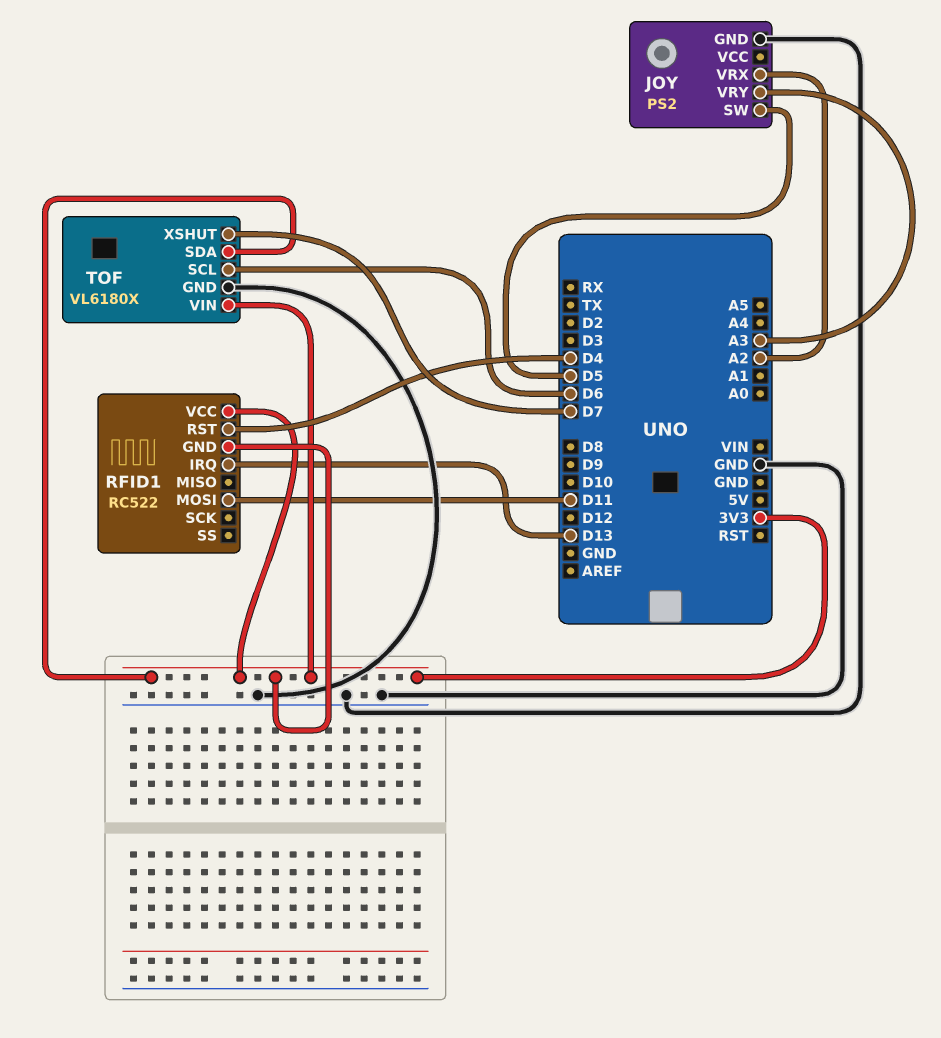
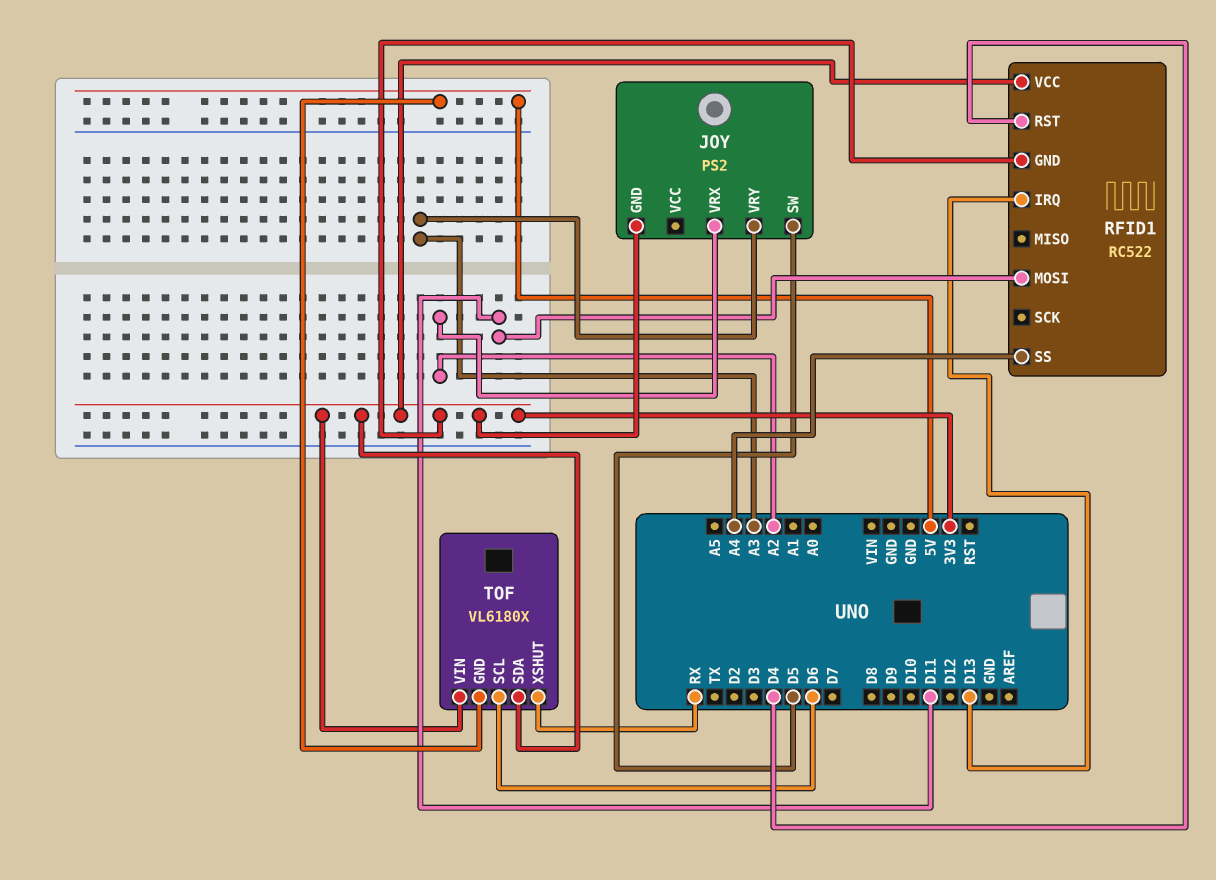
JOY pin GND: GND -> 3V3
RFID1 pin SS: none -> A4
TOF pin GND: GND -> 5V
TOF pin XSHUT: D7 -> RX

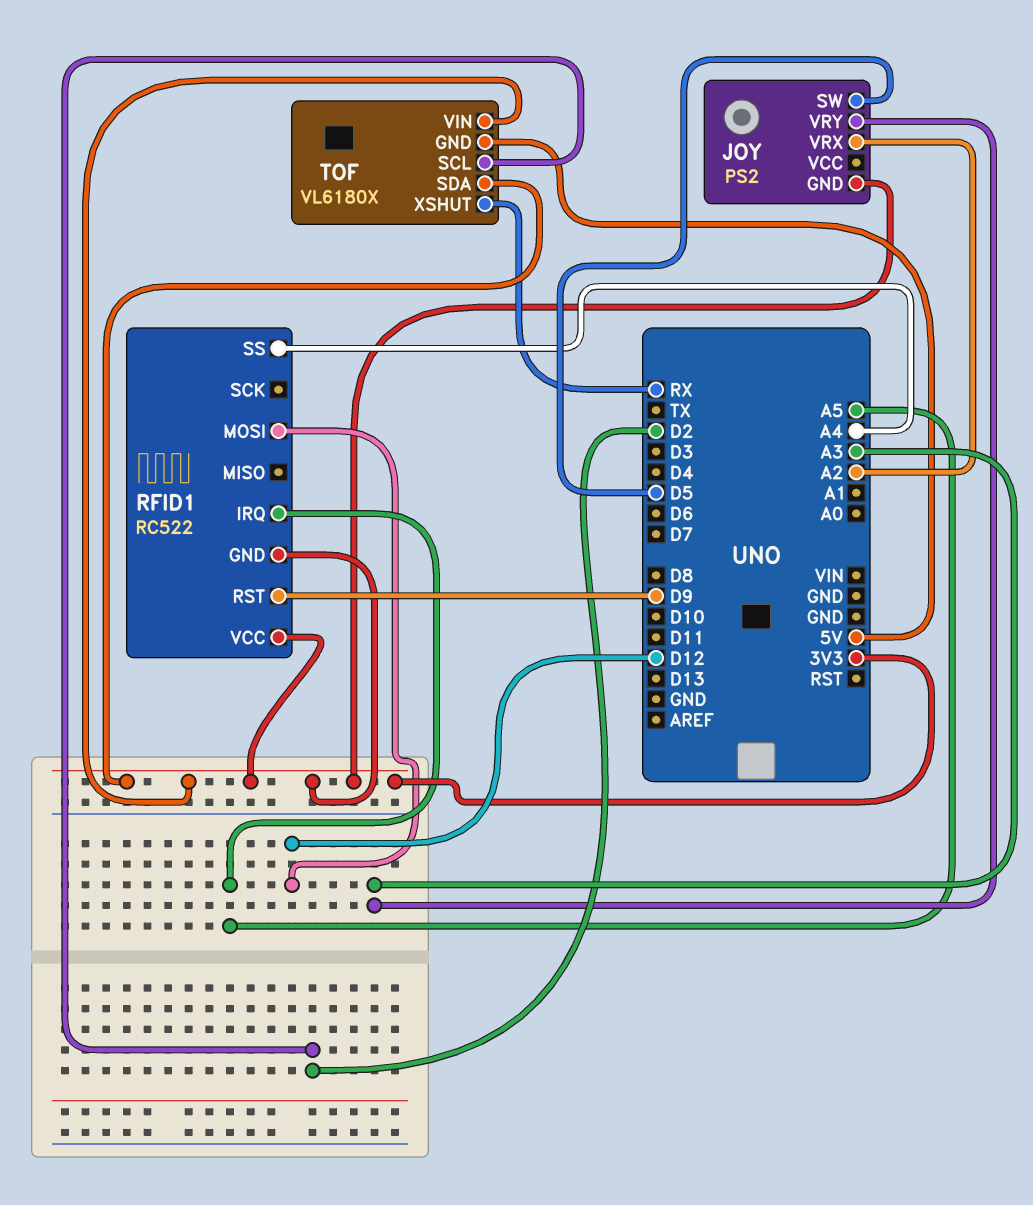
RFID1 pin IRQ: D13 -> A5
RFID1 pin MOSI: D11 -> D12
RFID1 pin RST: D4 -> D9
TOF pin SCL: D6 -> D2

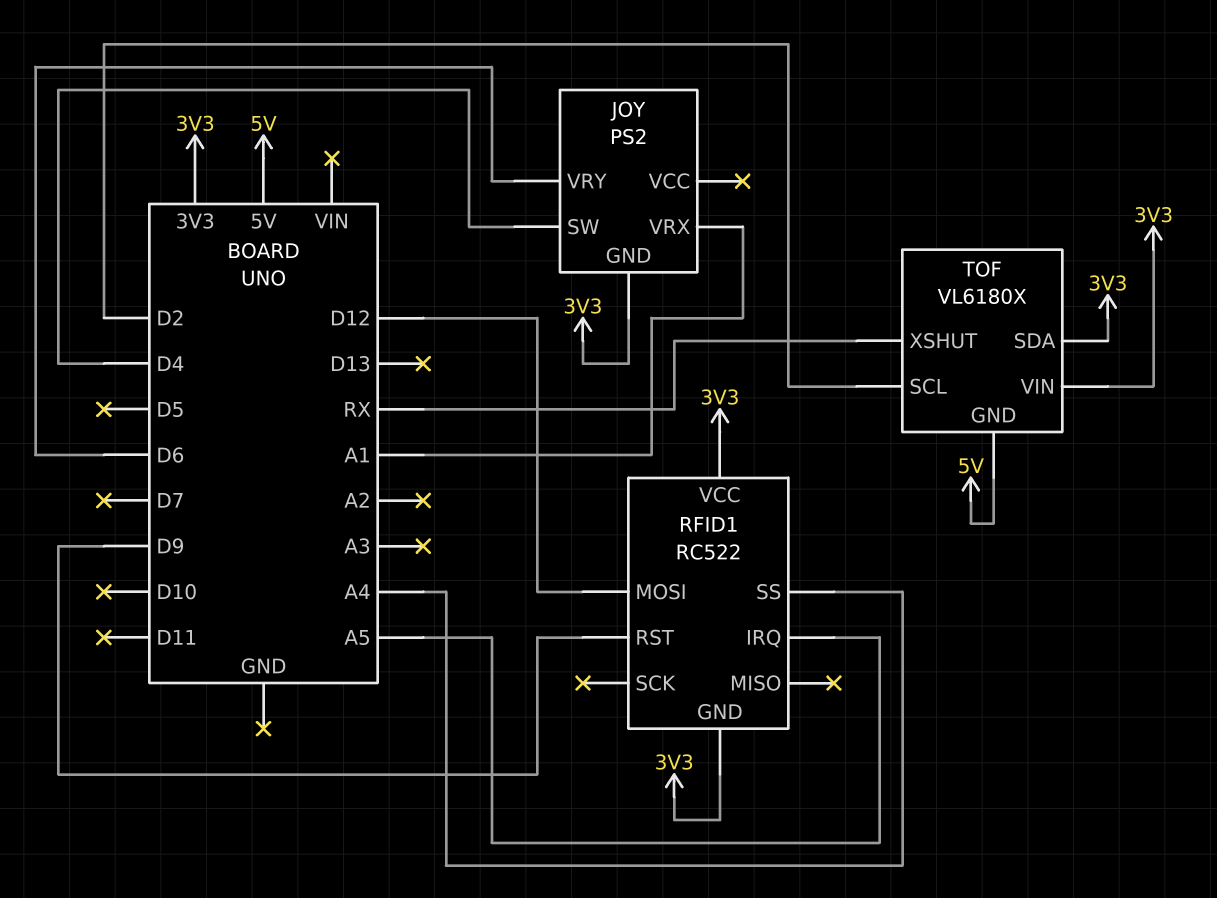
JOY pin SW: D5 -> D4
JOY pin VRX: A2 -> A1
JOY pin VRY: A3 -> D6

